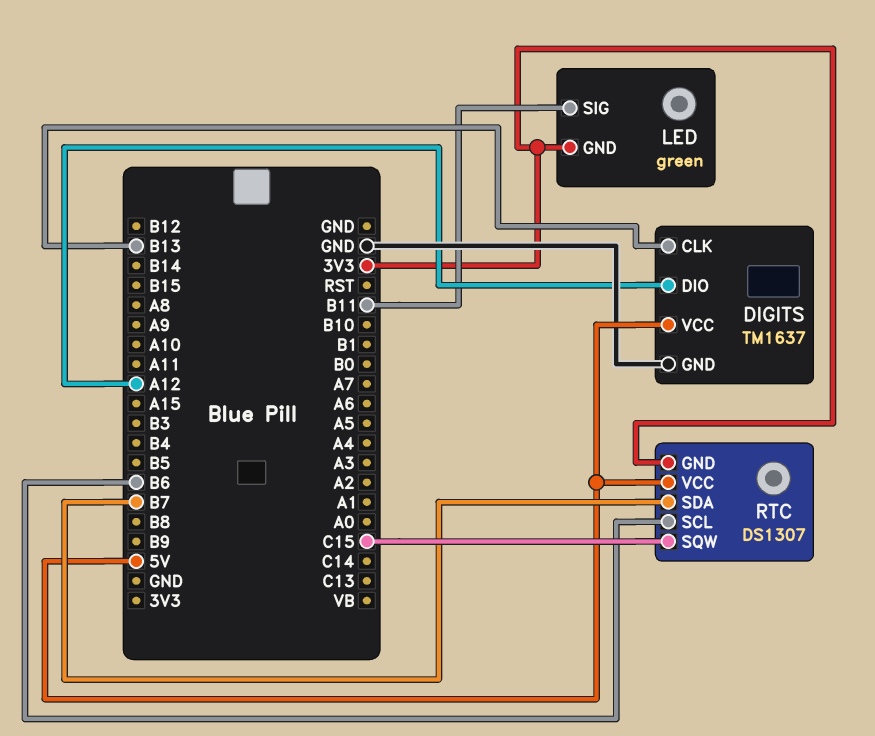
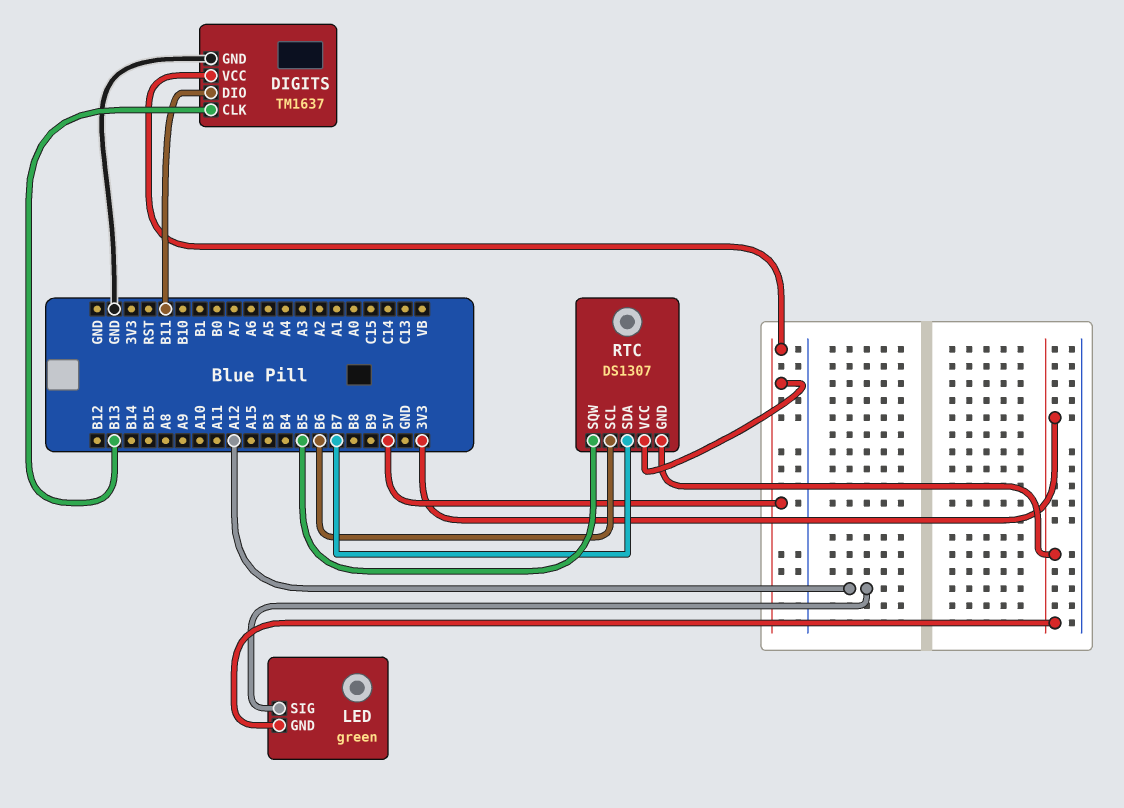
DIGITS pin DIO: A12 -> B11
LED pin SIG: B11 -> A12
RTC pin SQW: C15 -> B5

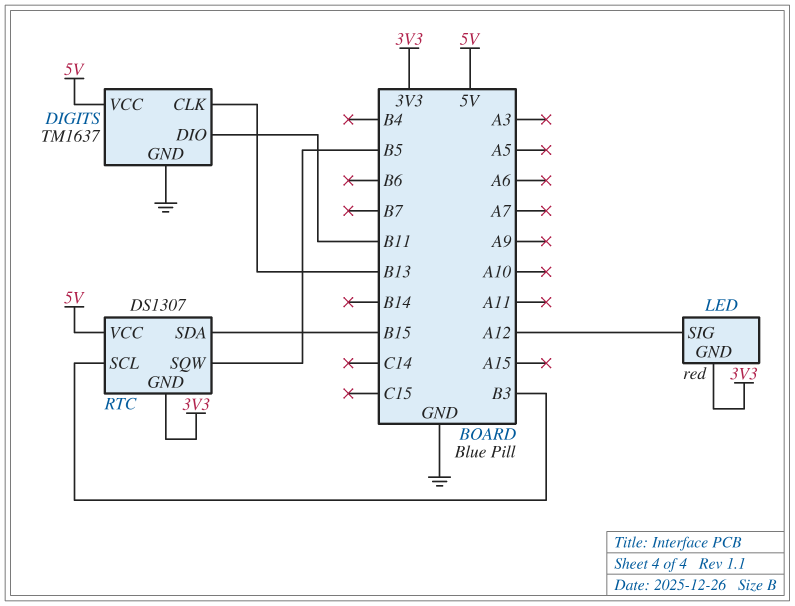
LED: green -> red
RTC pin SCL: B6 -> B3
RTC pin SDA: B7 -> B15

